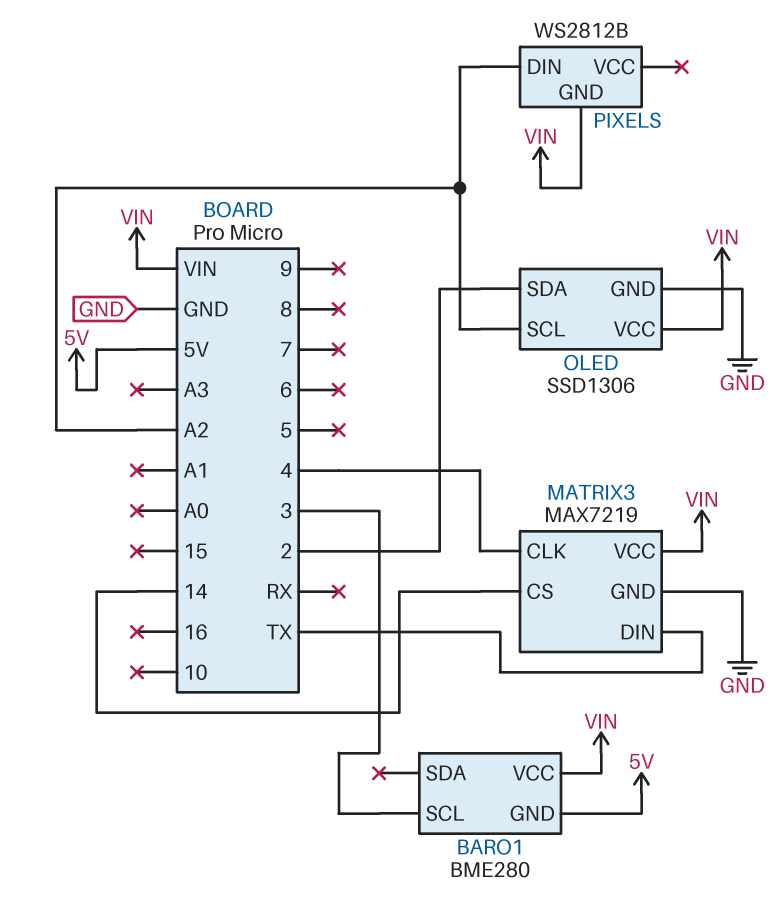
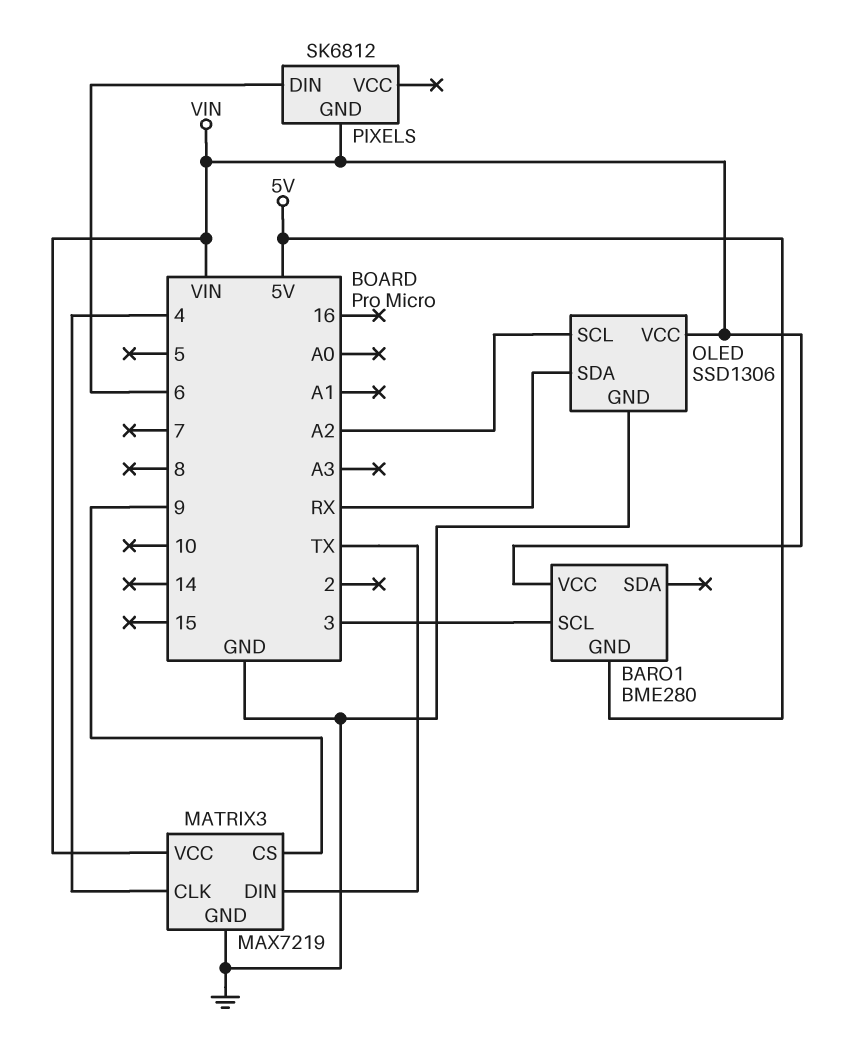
MATRIX3 pin CS: 14 -> 9
OLED pin SDA: 2 -> RX
PIXELS: WS2812B -> SK6812
PIXELS pin DIN: A2 -> 6

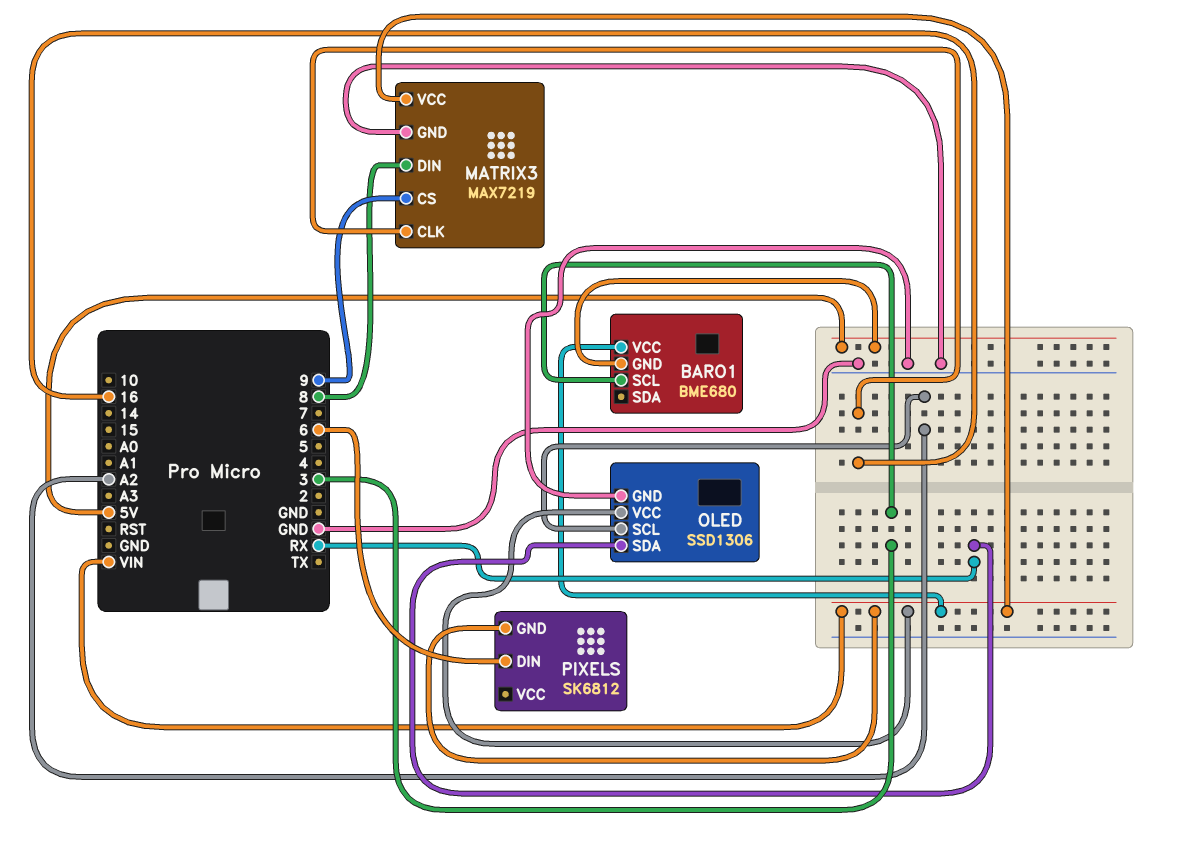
BARO1: BME280 -> BME680
MATRIX3 pin CLK: 4 -> 16
MATRIX3 pin DIN: TX -> 8

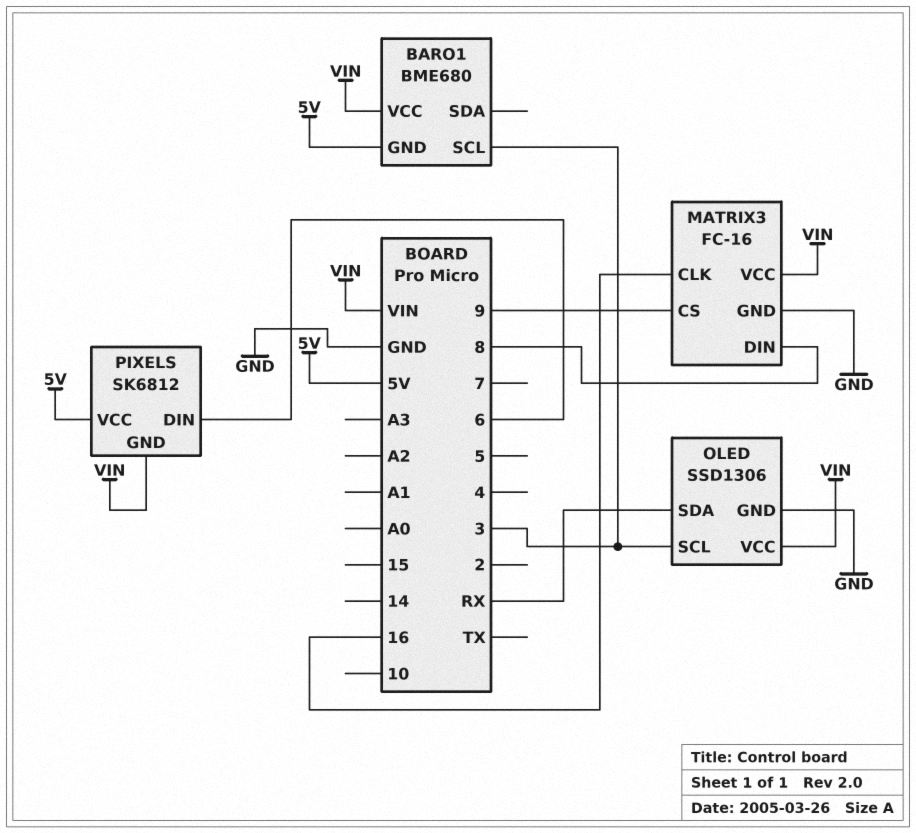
MATRIX3: MAX7219 -> FC-16
OLED pin SCL: A2 -> 3
PIXELS pin VCC: none -> 5V

